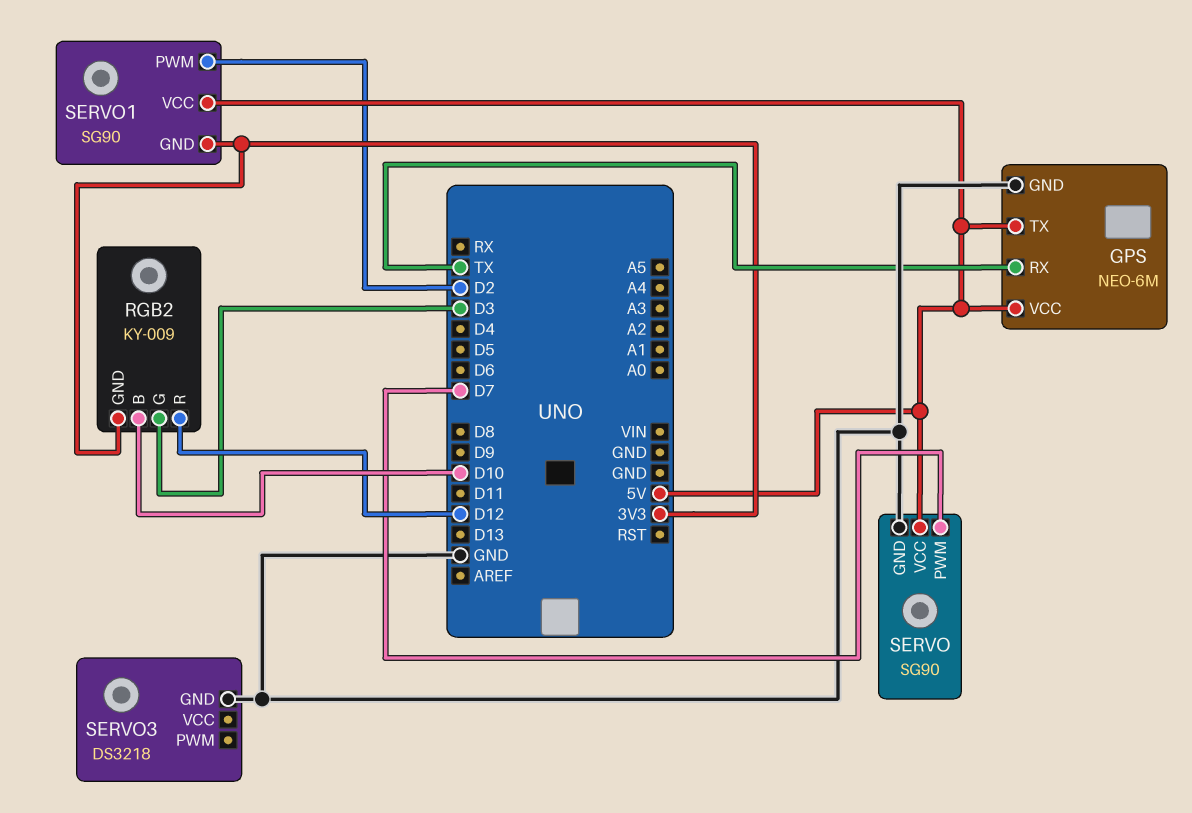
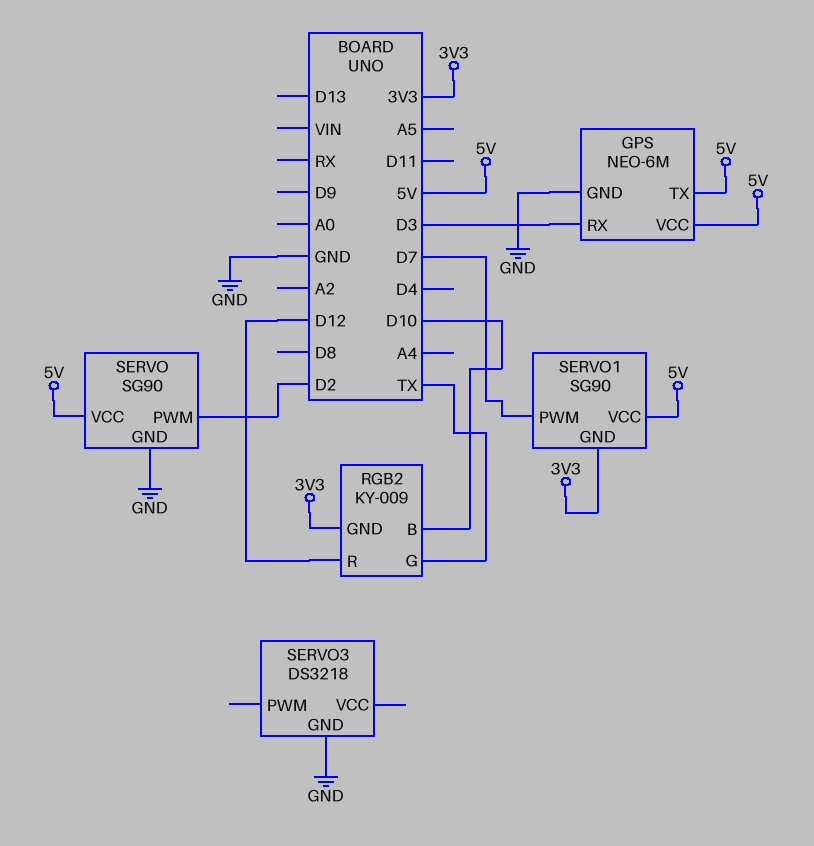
GPS pin RX: TX -> D3
RGB2 pin G: D3 -> TX
SERVO pin PWM: D7 -> D2
SERVO1 pin PWM: D2 -> D7

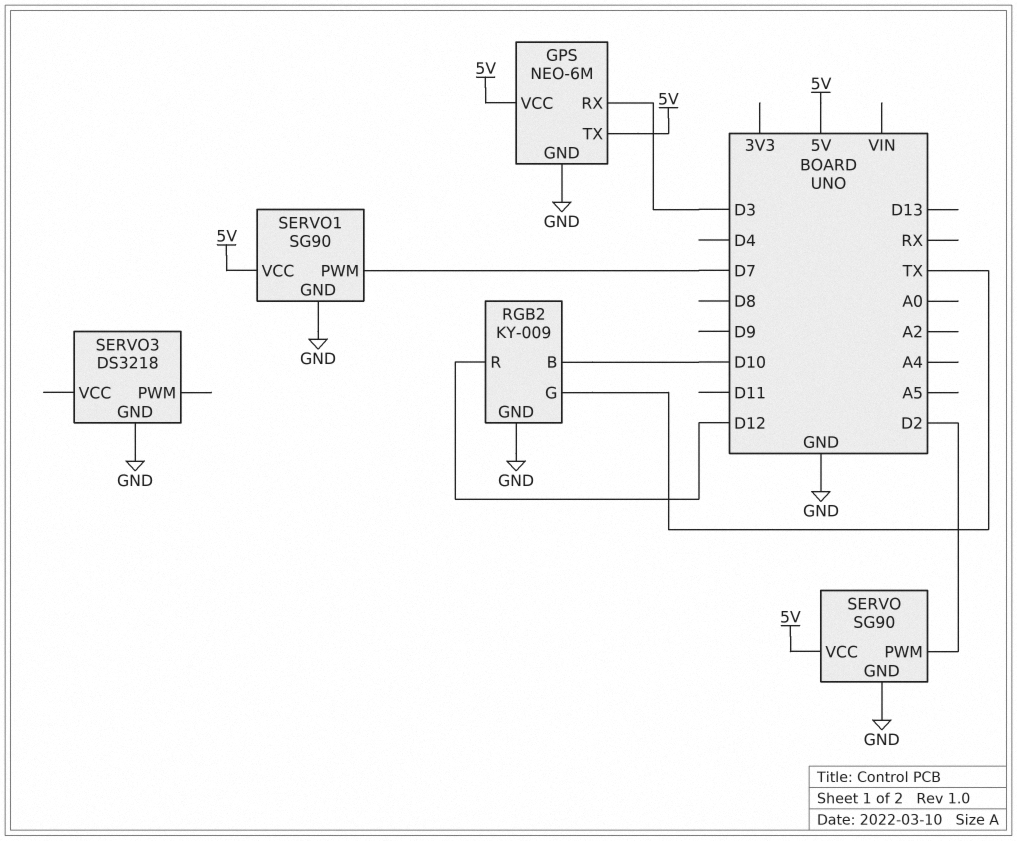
RGB2 pin GND: 3V3 -> GND
SERVO1 pin GND: 3V3 -> GND

